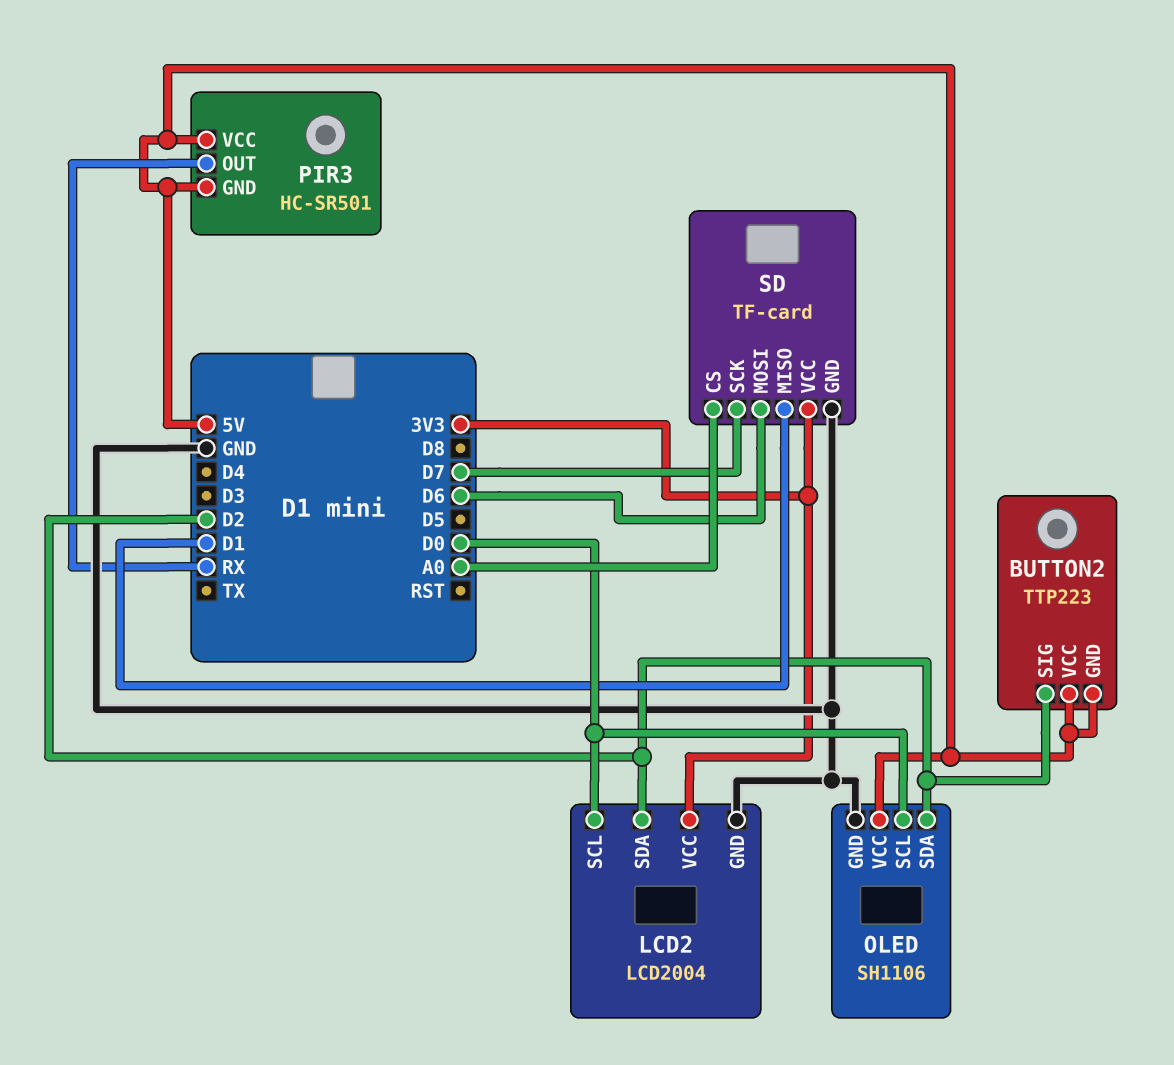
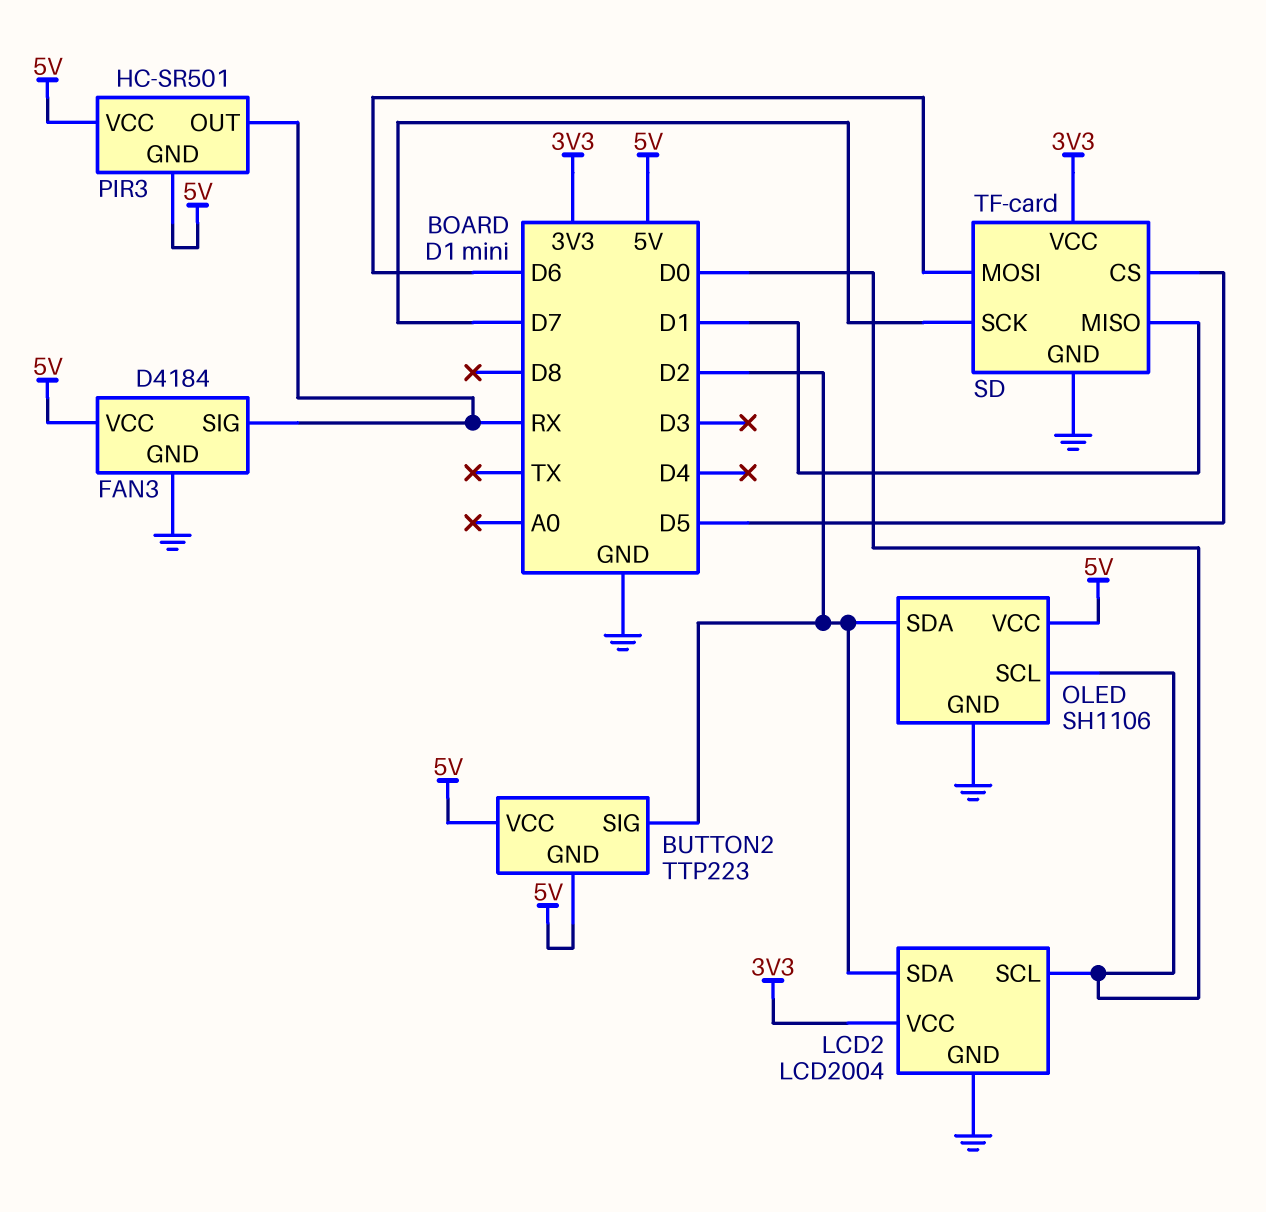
FAN3: none -> D4184
FAN3 pin GND: none -> GND
FAN3 pin SIG: none -> RX
FAN3 pin VCC: none -> 5V
SD pin CS: A0 -> D5

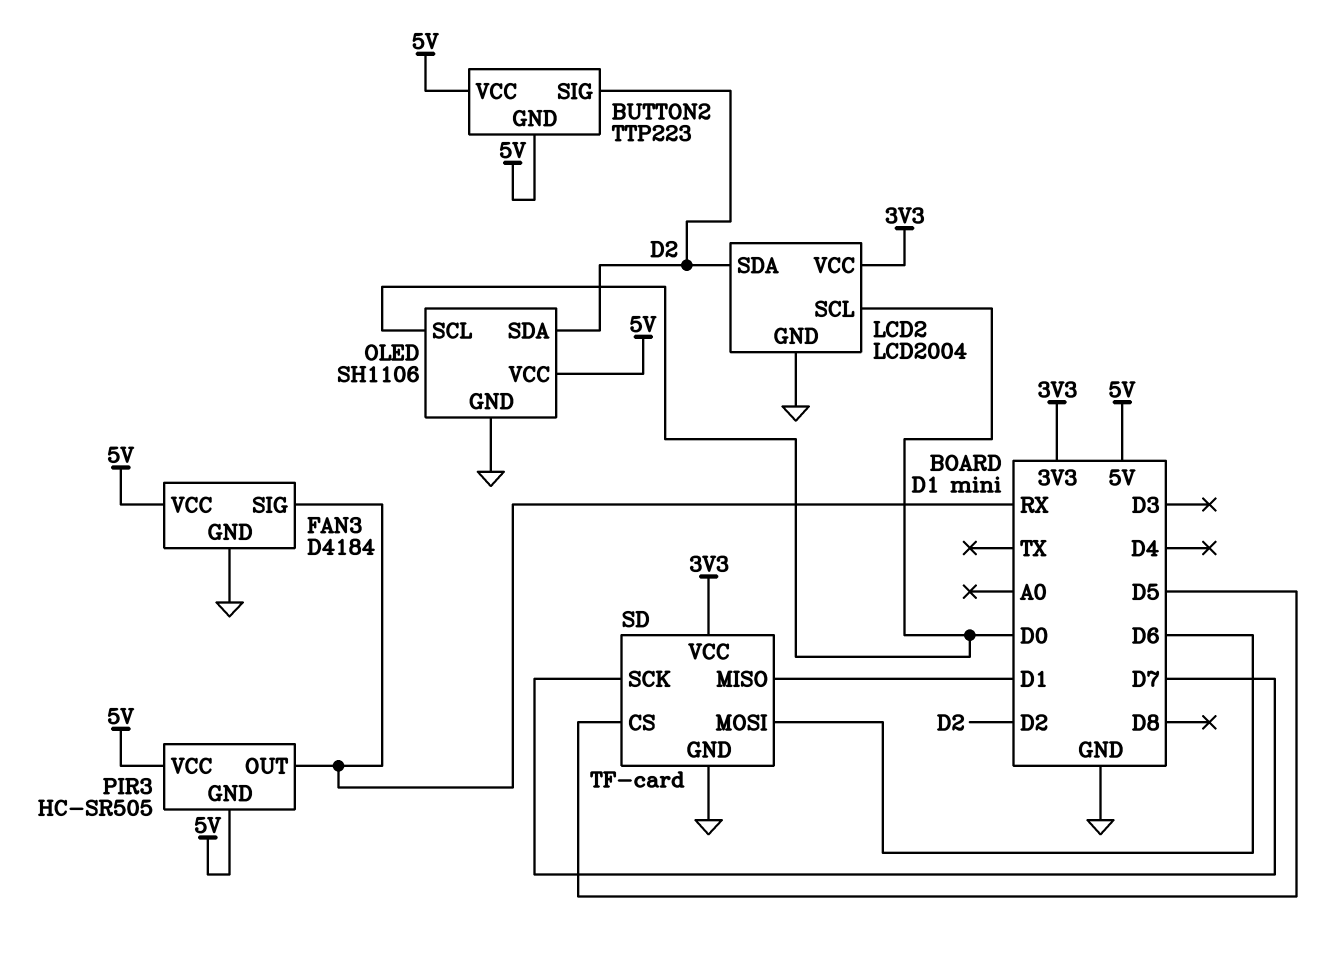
PIR3: HC-SR501 -> HC-SR505

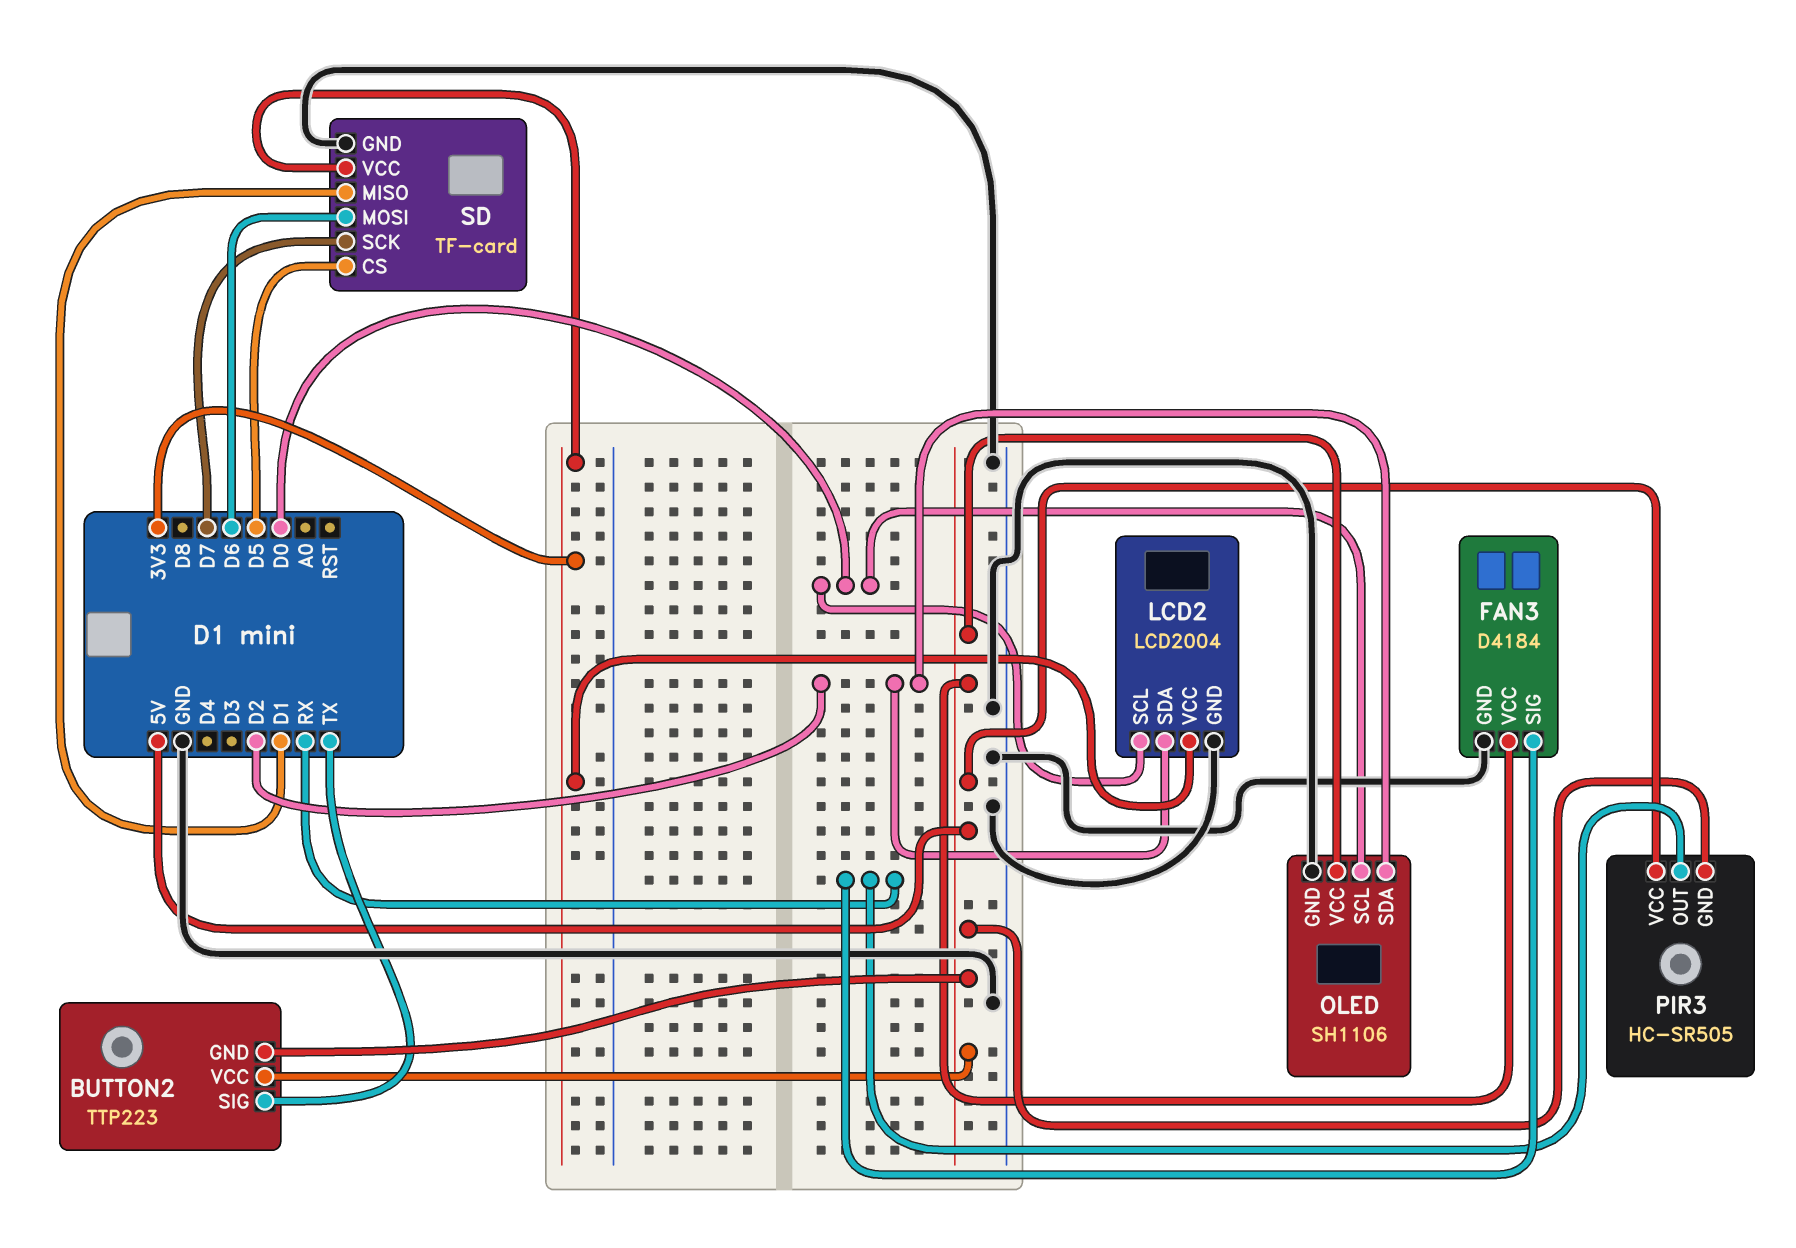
BUTTON2 pin SIG: D2 -> TX

